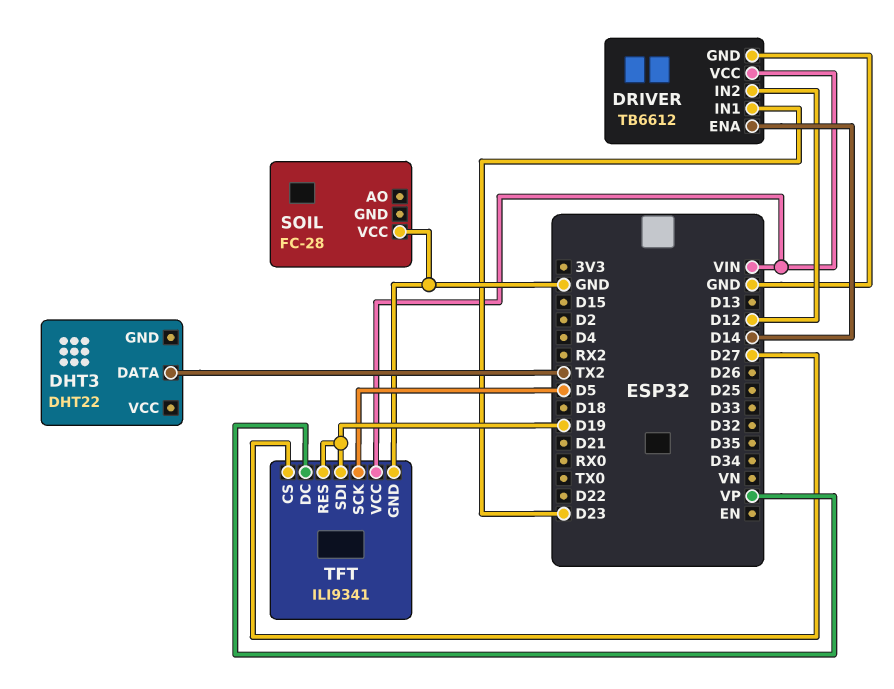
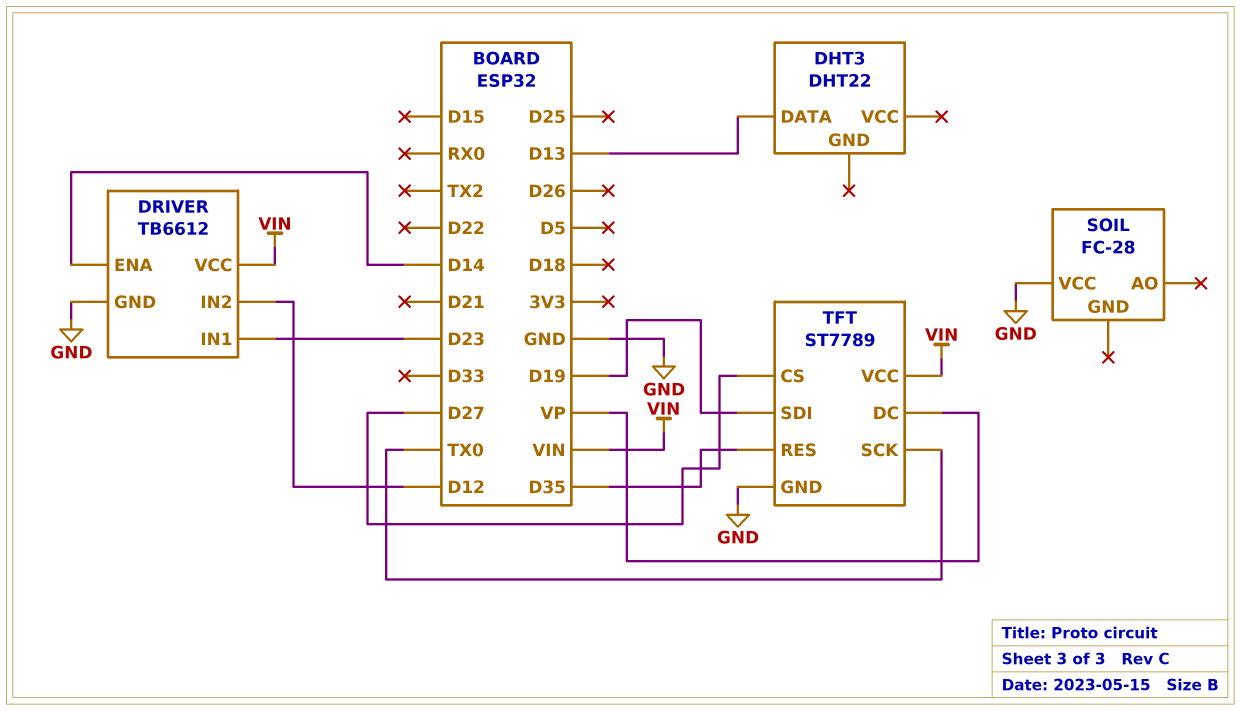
DHT3 pin DATA: TX2 -> D13
TFT: ILI9341 -> ST7789
TFT pin RES: D19 -> D35
TFT pin SCK: D5 -> TX0

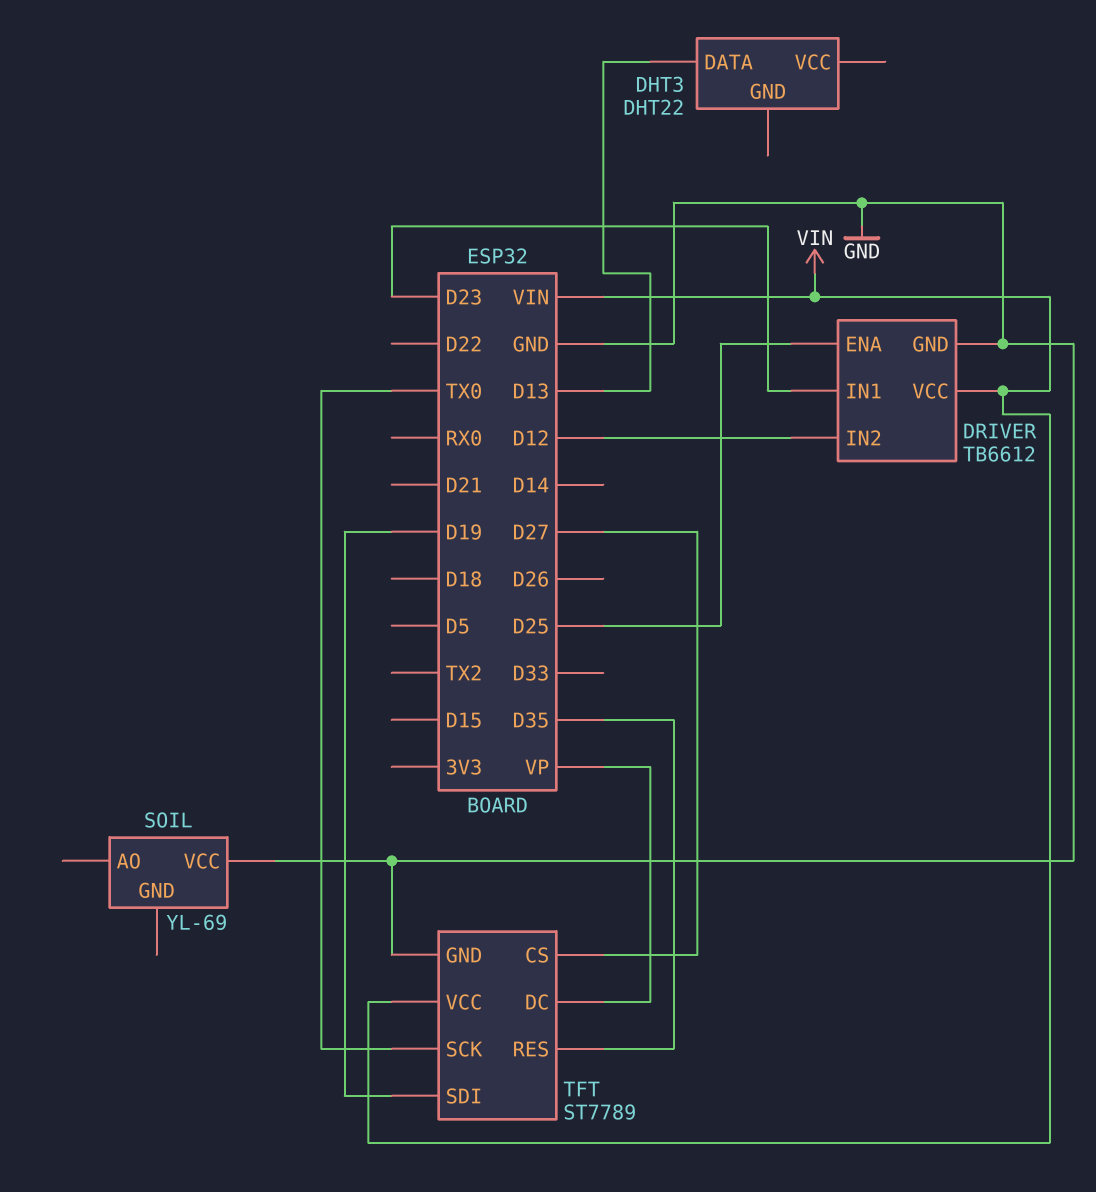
DRIVER pin ENA: D14 -> D25
SOIL: FC-28 -> YL-69

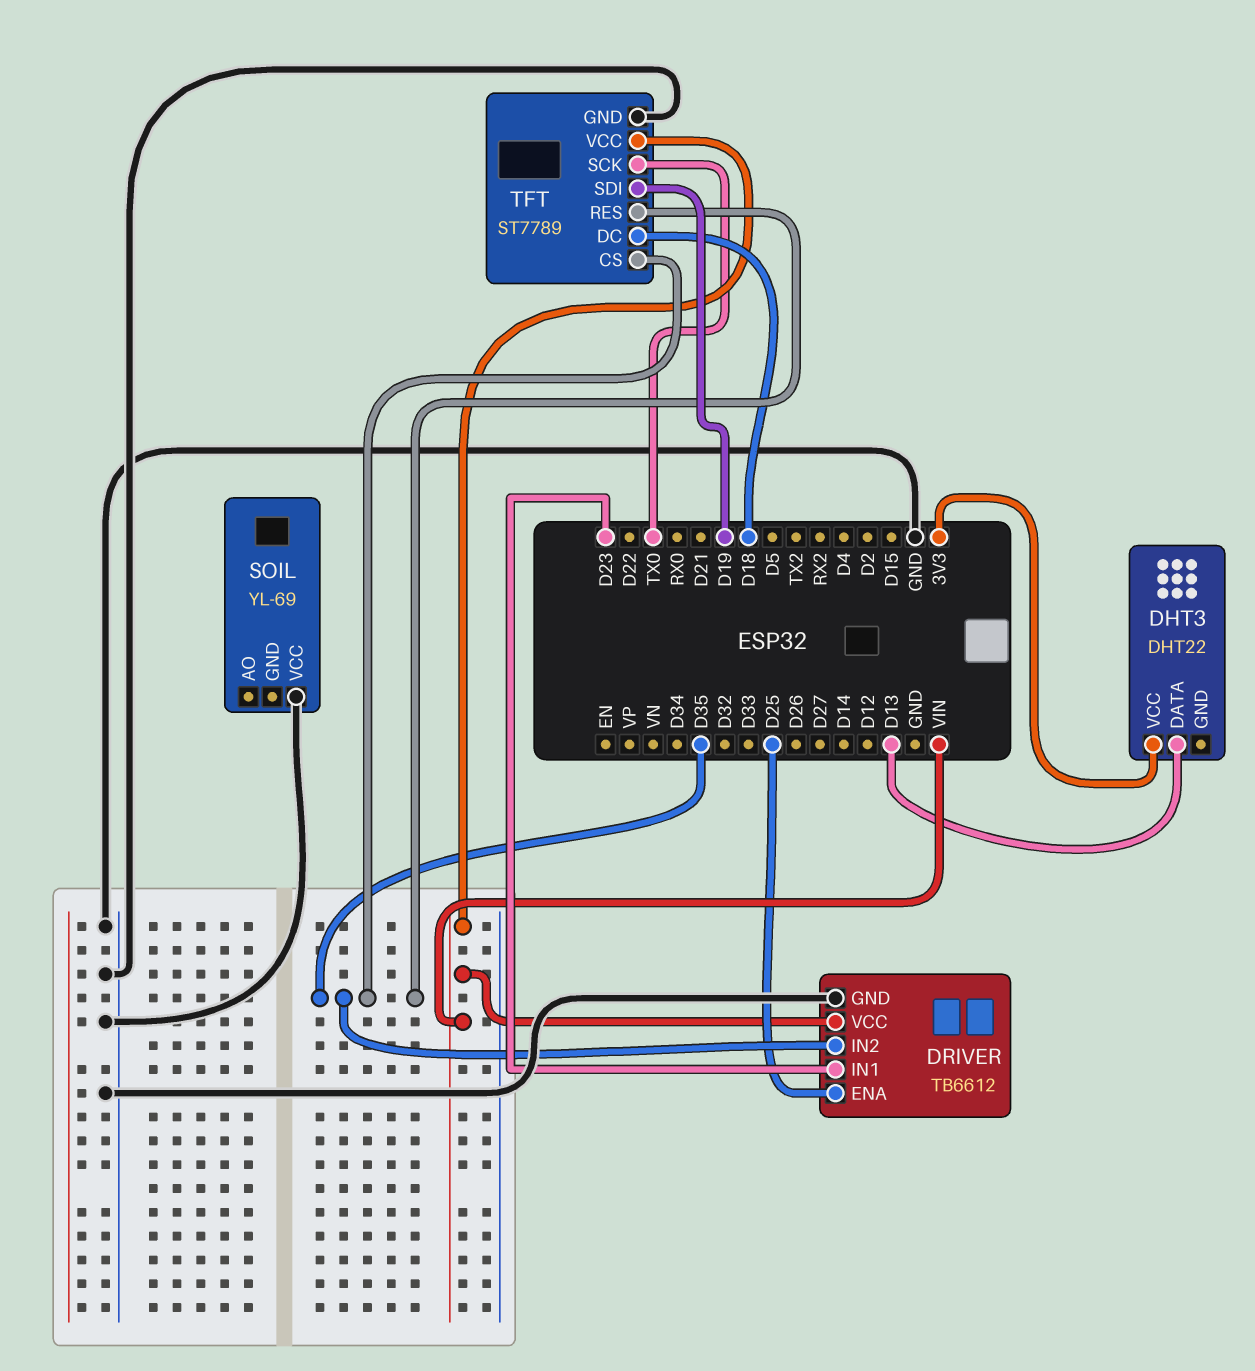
DHT3 pin VCC: none -> 3V3
DRIVER pin IN2: D12 -> D35
TFT pin CS: D27 -> D35
TFT pin DC: VP -> D18

